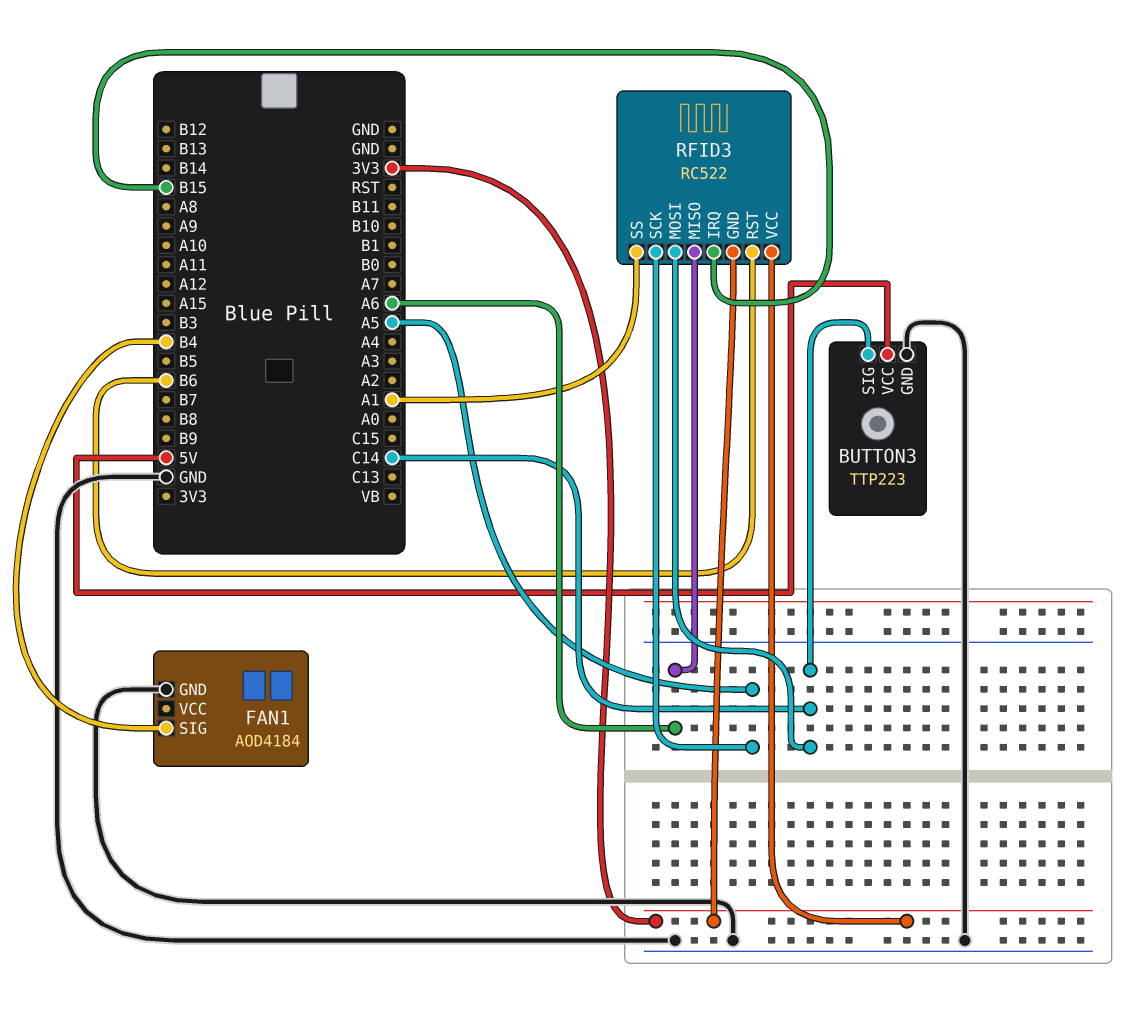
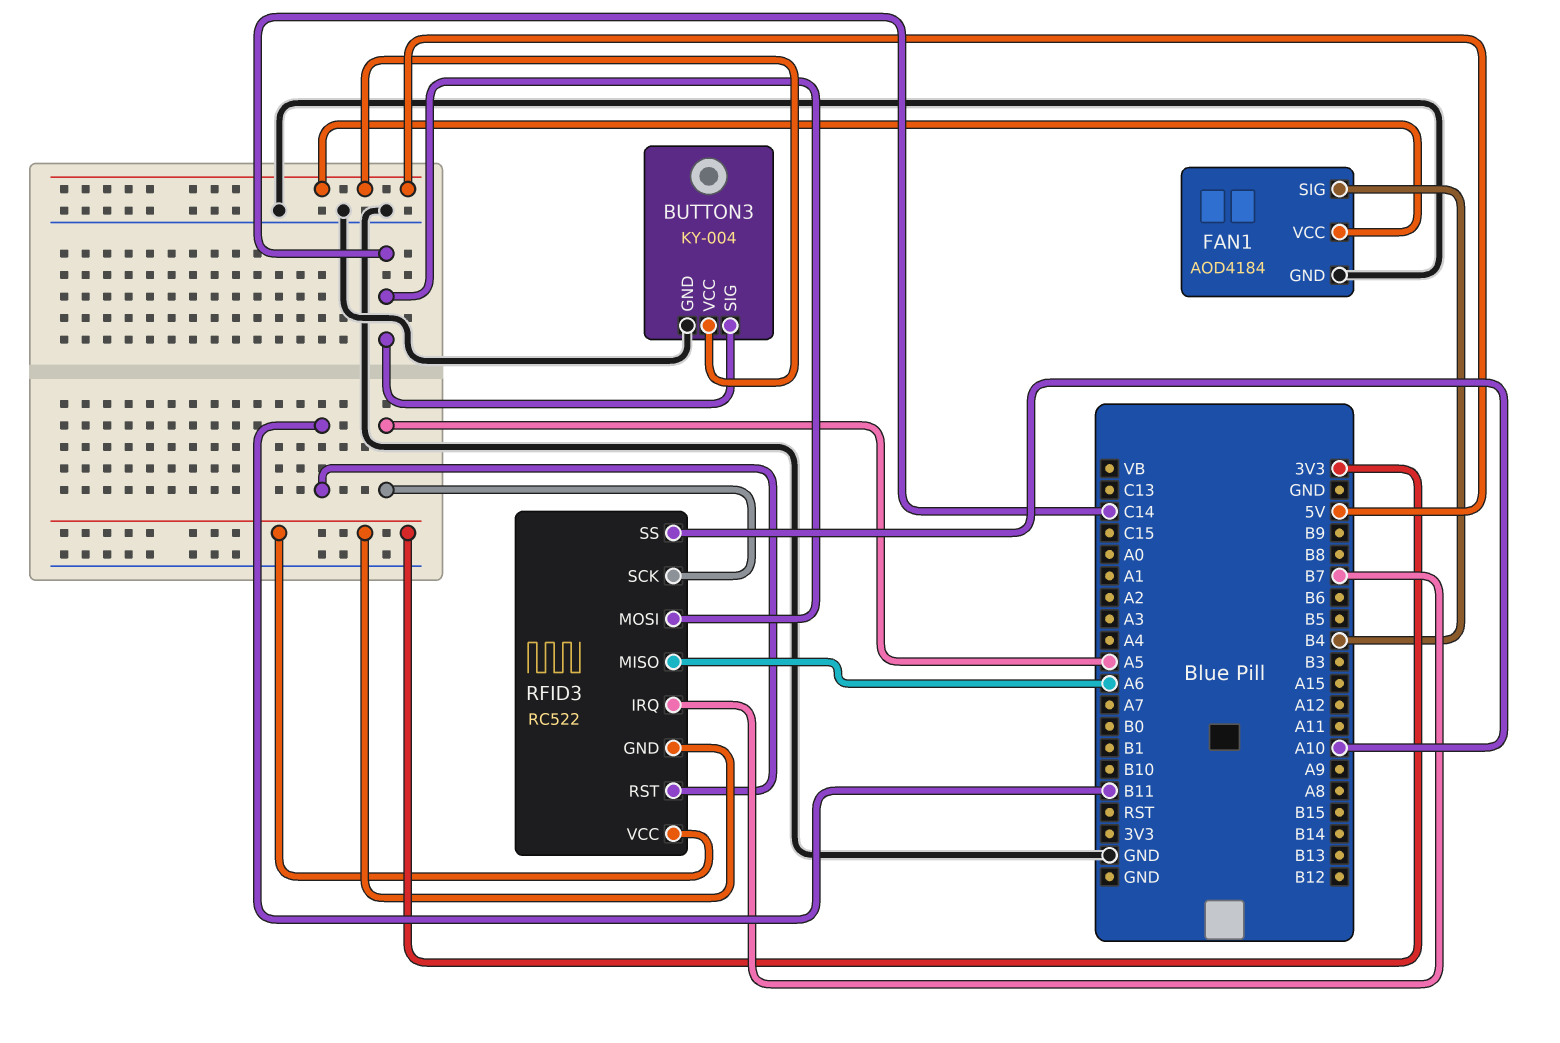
BUTTON3: TTP223 -> KY-004
FAN1 pin VCC: none -> 5V
RFID3 pin IRQ: B15 -> B7
RFID3 pin RST: B6 -> B11
RFID3 pin SS: A1 -> A10

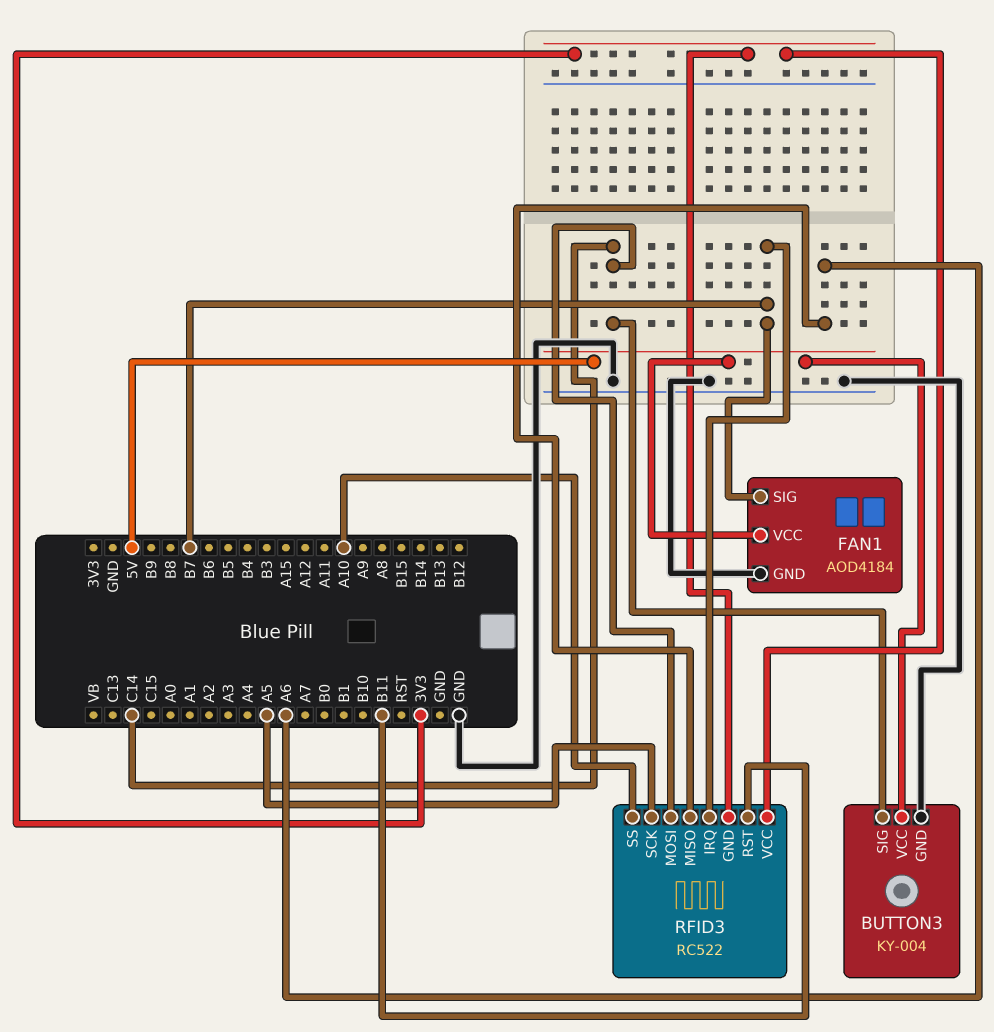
FAN1 pin SIG: B4 -> B7

